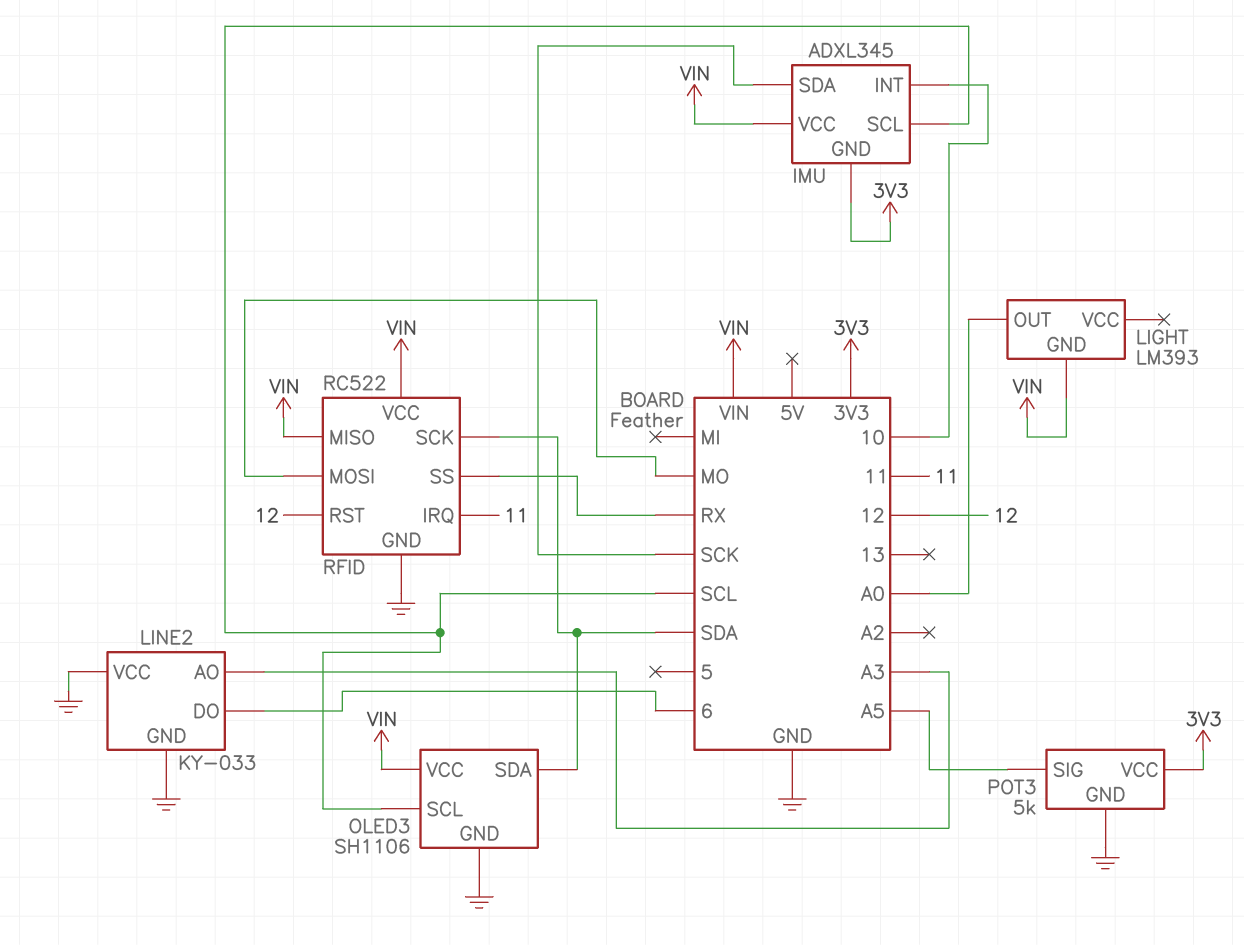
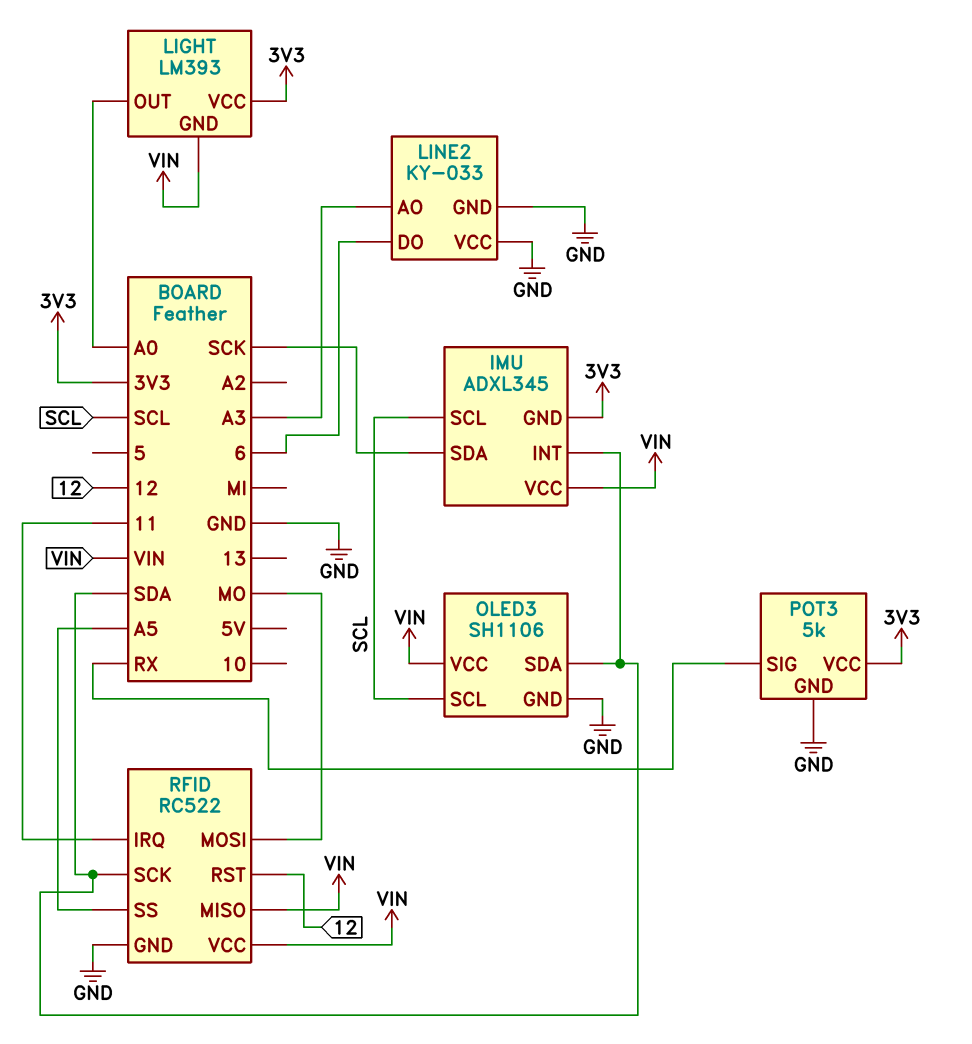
IMU pin INT: 10 -> SDA
LIGHT pin VCC: none -> 3V3
POT3 pin SIG: A5 -> RX
RFID pin SS: RX -> A5

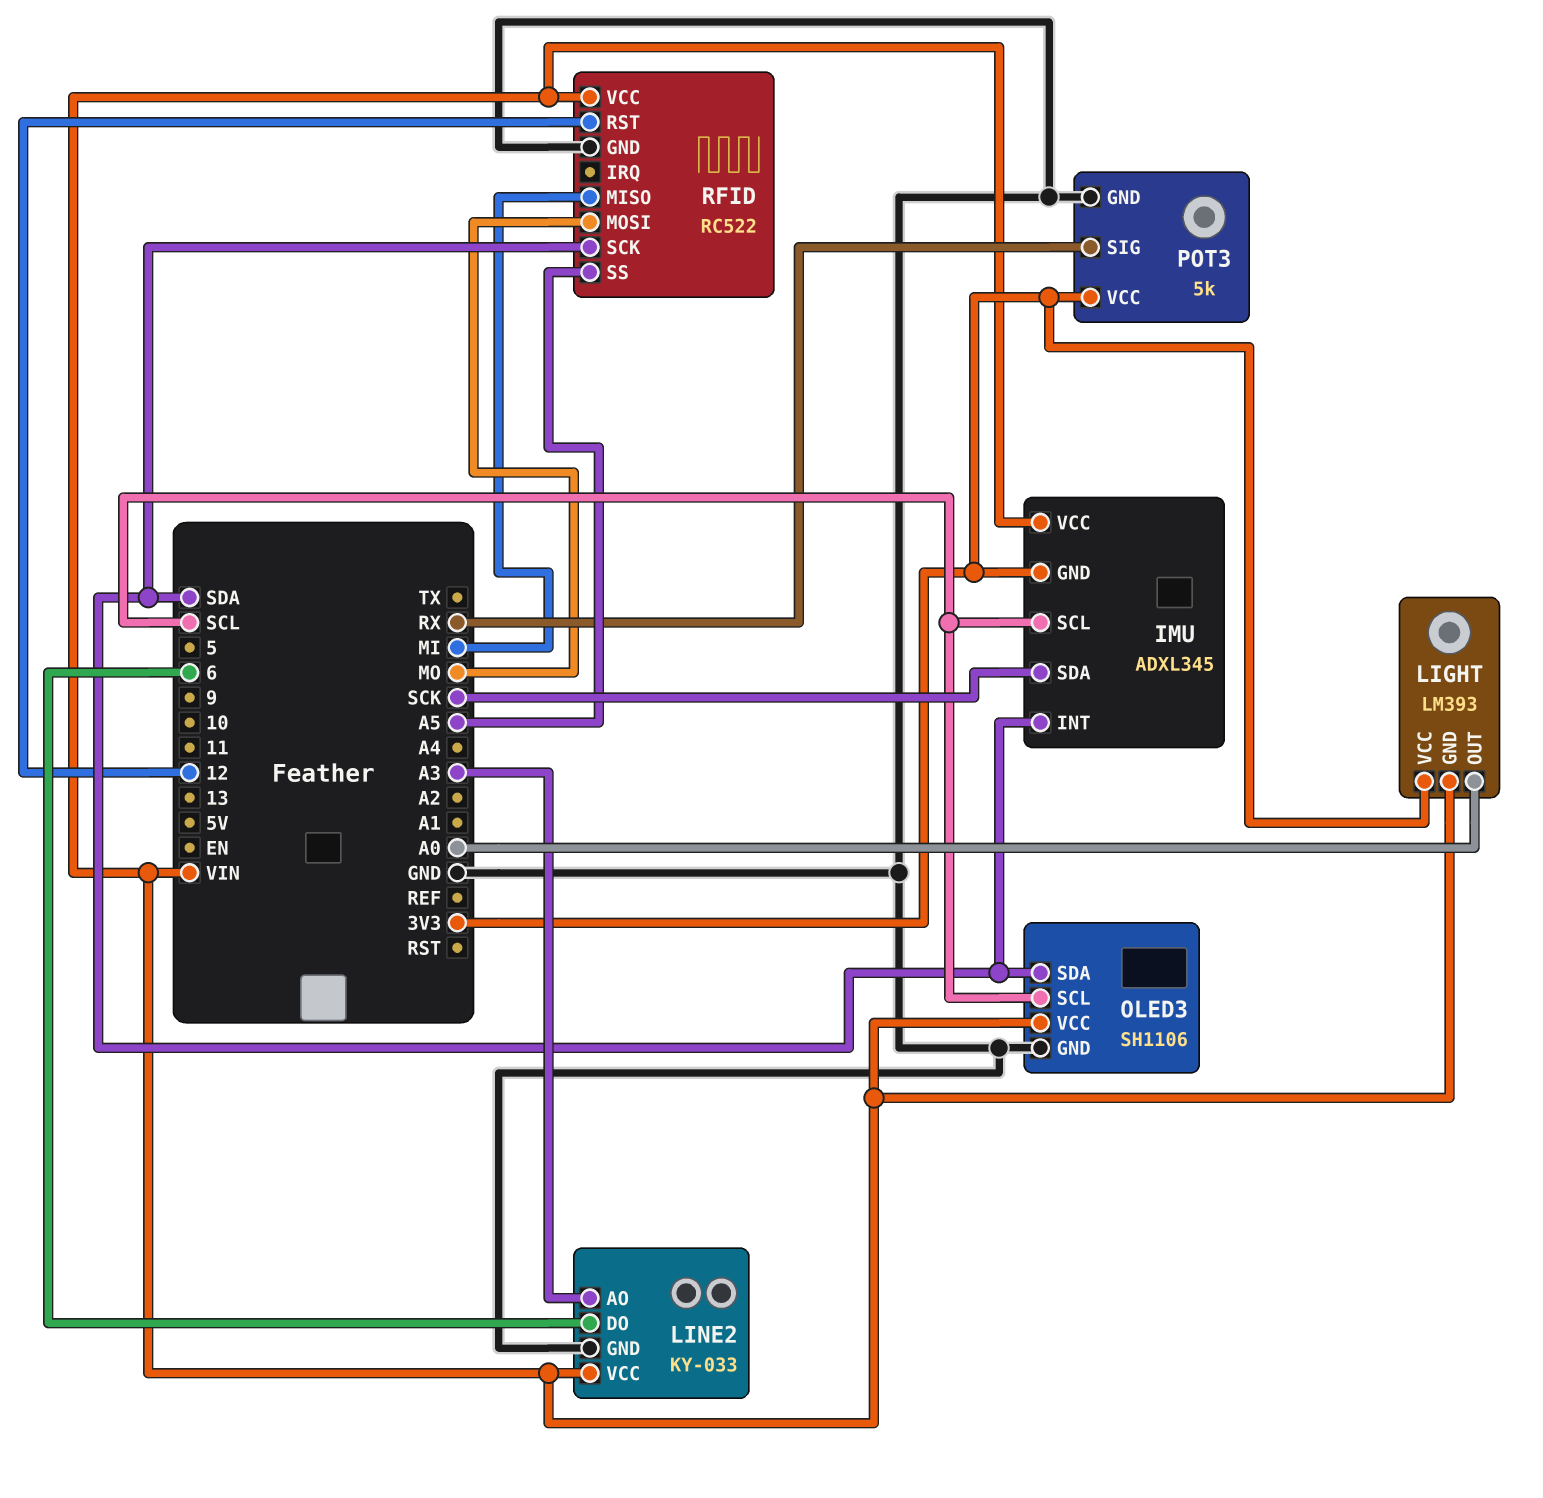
LINE2 pin VCC: GND -> VIN
RFID pin IRQ: 11 -> none
RFID pin MISO: VIN -> MI

